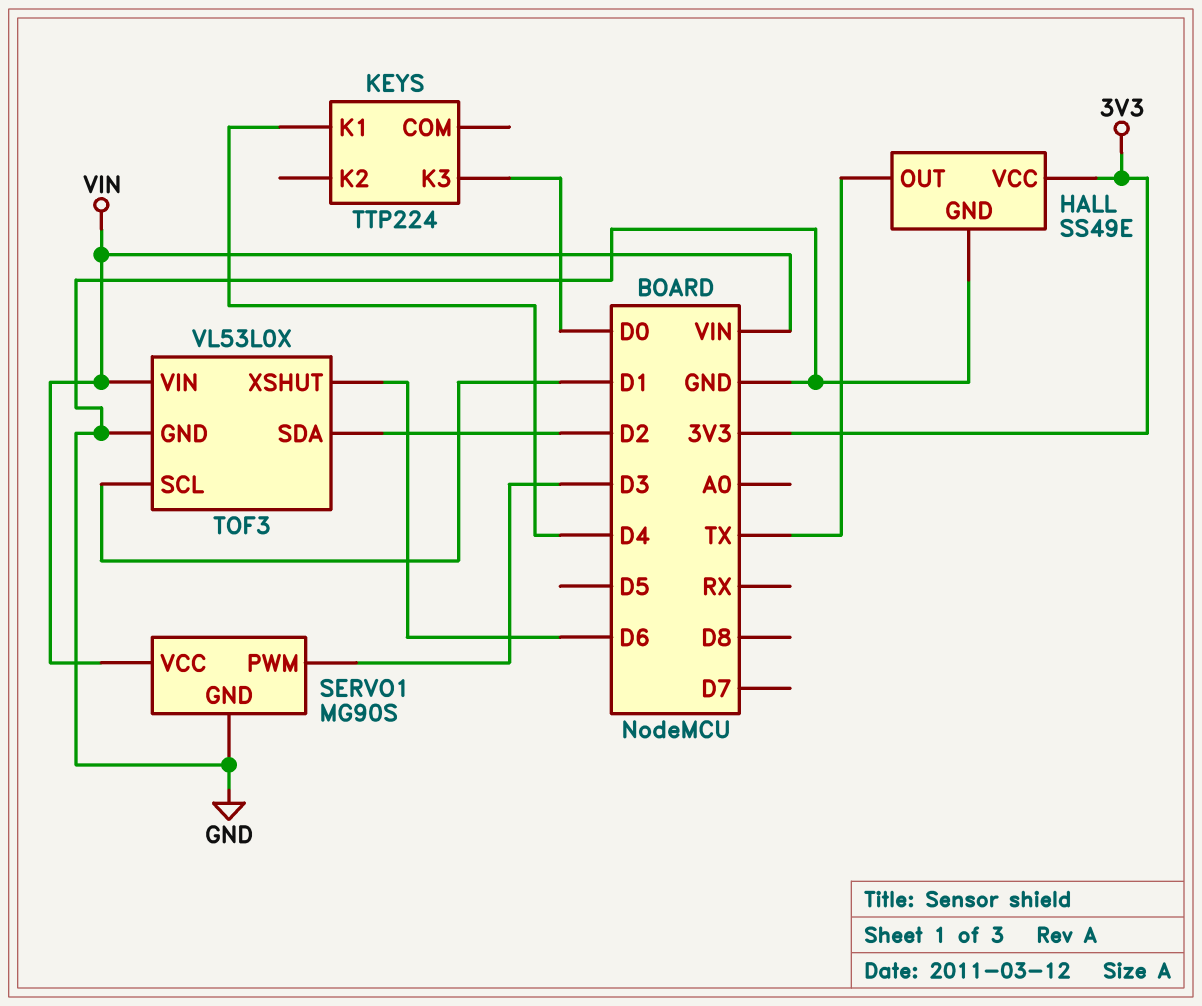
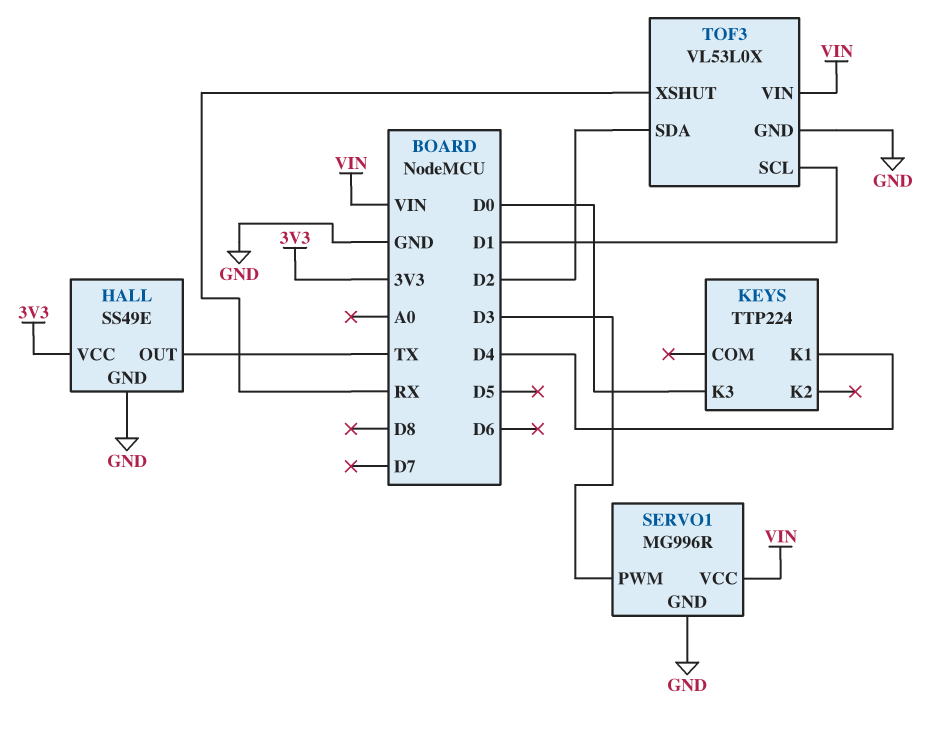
SERVO1: MG90S -> MG996R
TOF3 pin XSHUT: D6 -> RX

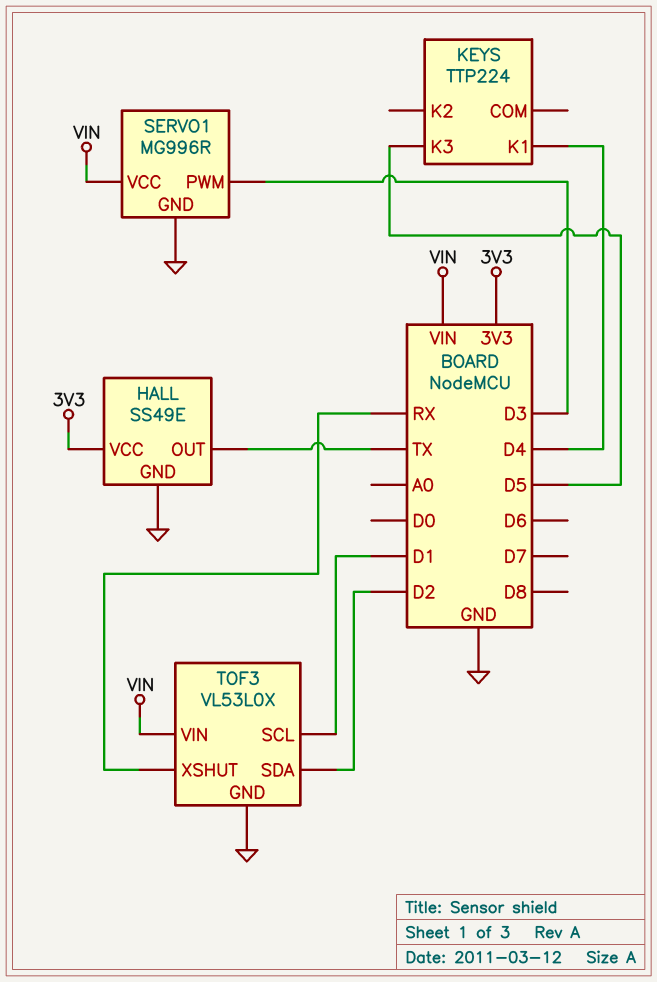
KEYS pin K3: D0 -> D5

